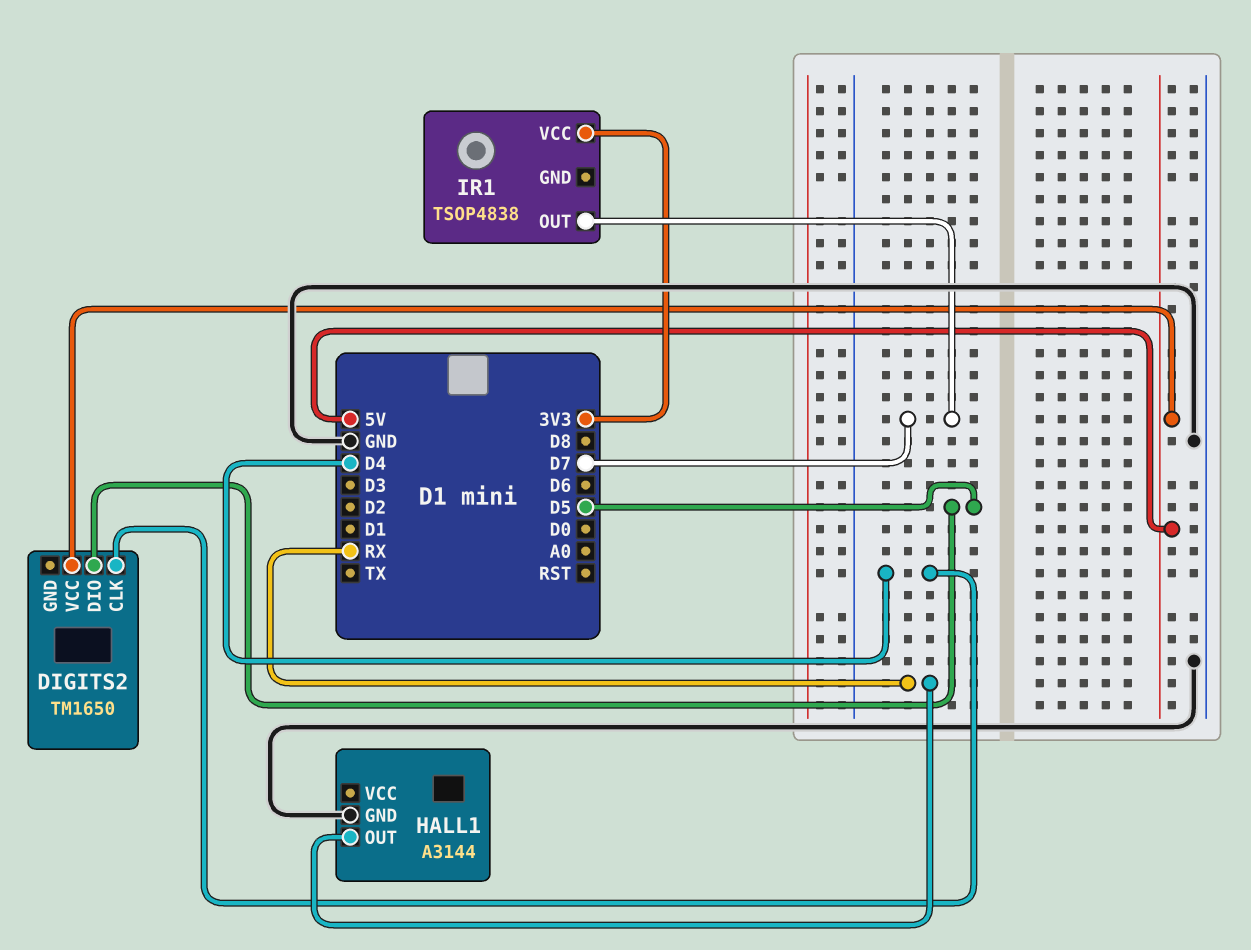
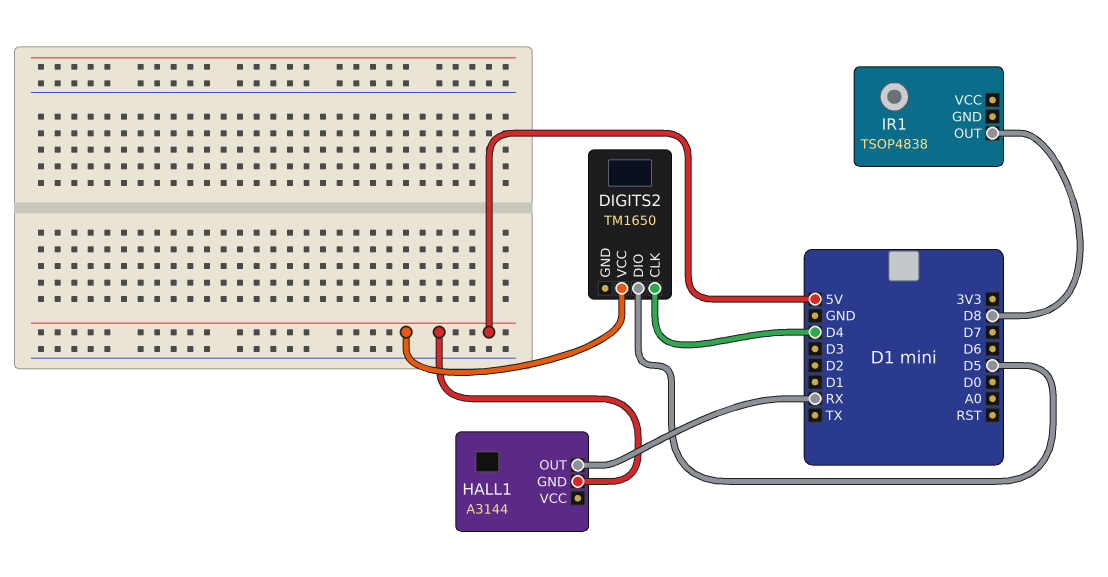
HALL1 pin GND: GND -> 5V
IR1 pin OUT: D7 -> D8
IR1 pin VCC: 3V3 -> none

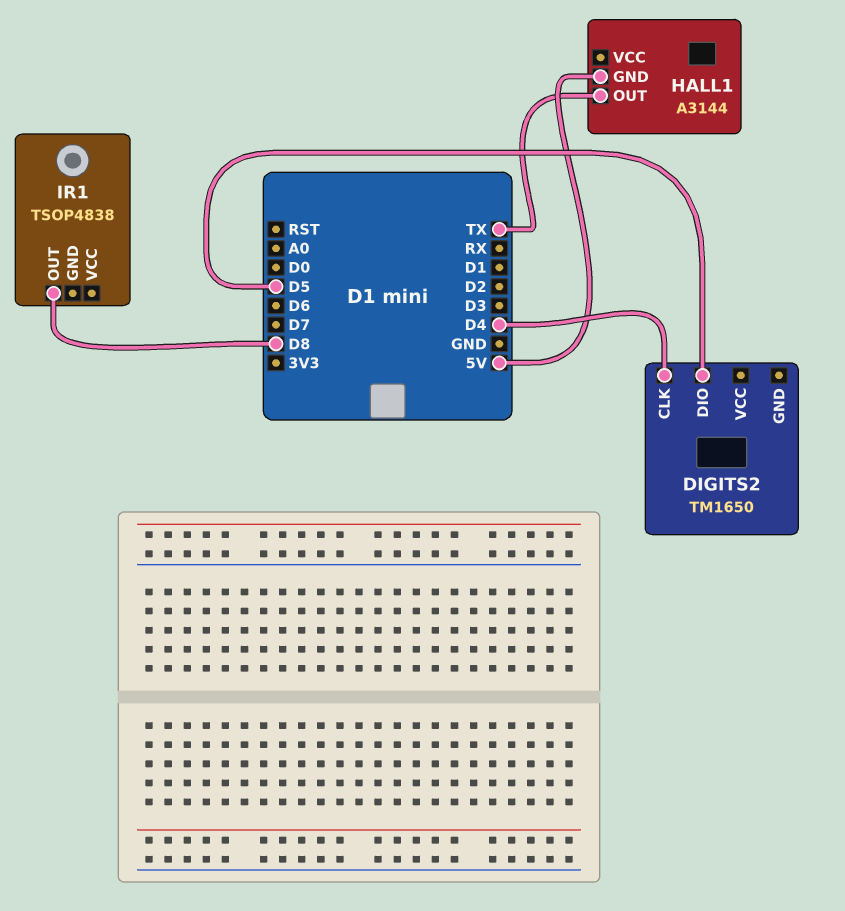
DIGITS2 pin VCC: 5V -> none
HALL1 pin OUT: RX -> TX

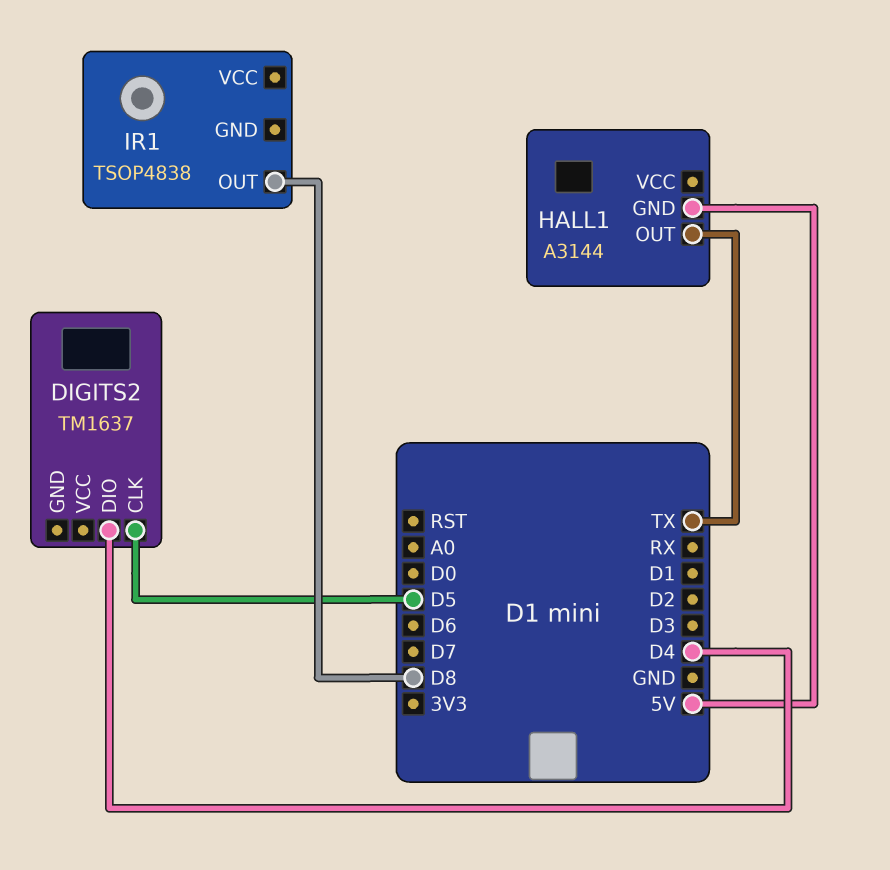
DIGITS2: TM1650 -> TM1637
DIGITS2 pin CLK: D4 -> D5
DIGITS2 pin DIO: D5 -> D4

